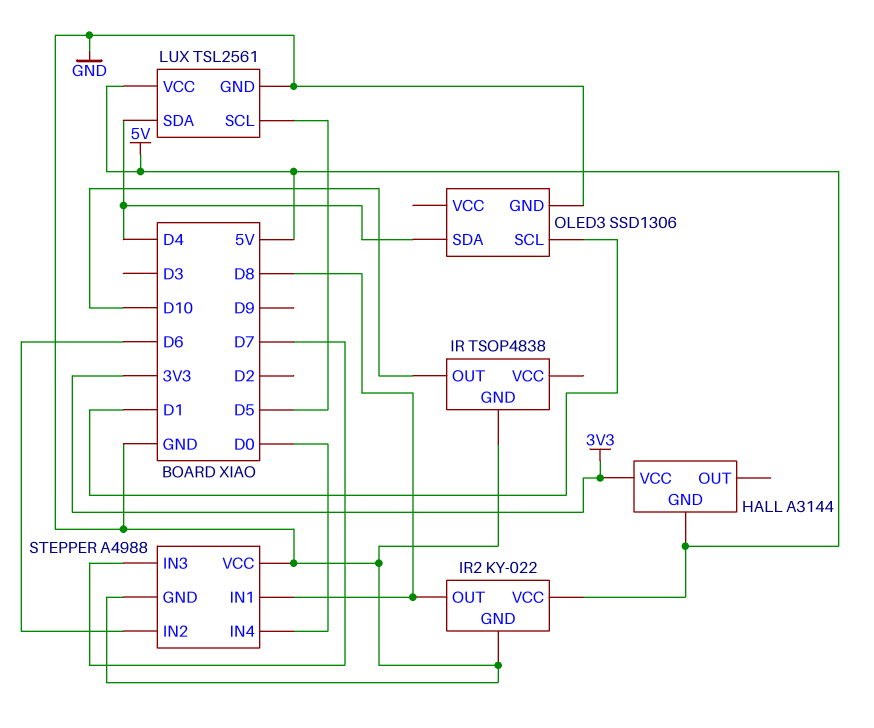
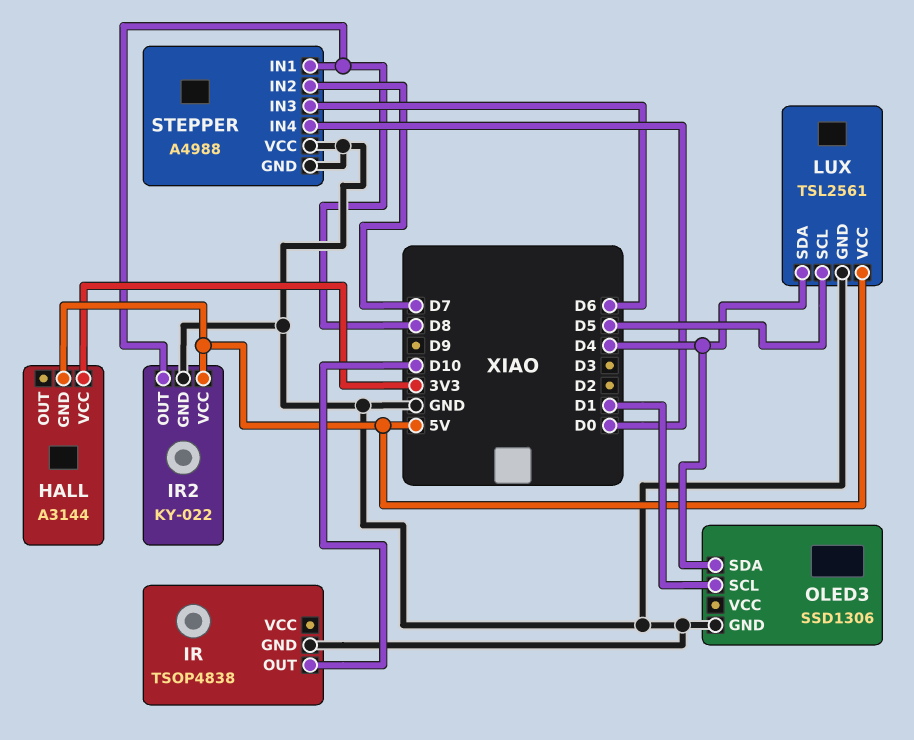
STEPPER pin IN2: D6 -> D7
STEPPER pin IN3: D7 -> D6

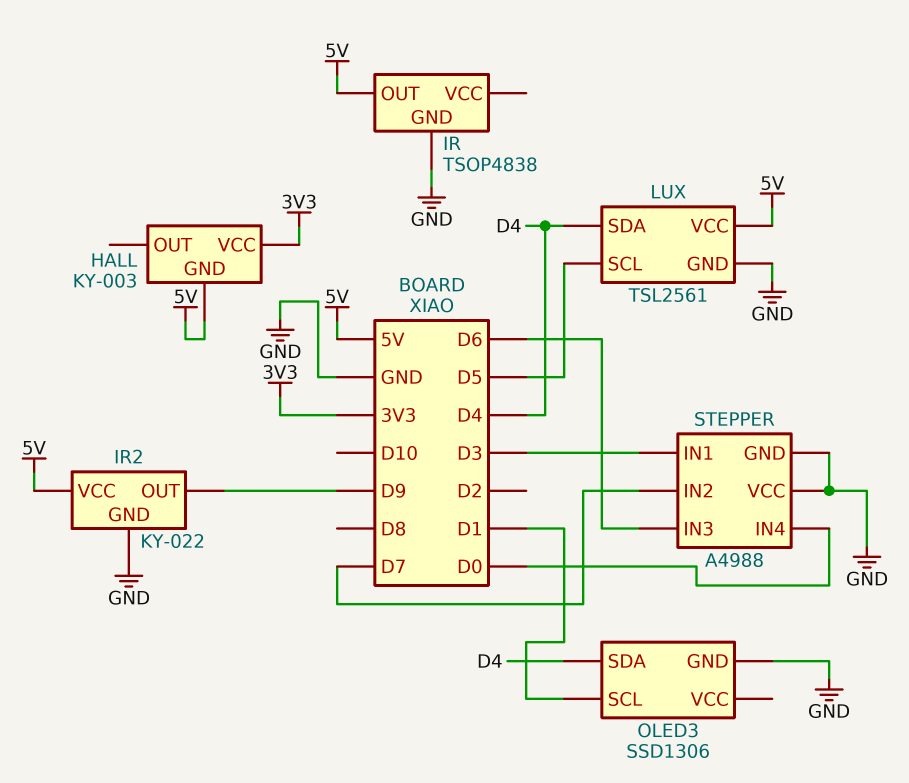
HALL: A3144 -> KY-003
IR pin OUT: D10 -> 5V
IR2 pin OUT: D8 -> D9
STEPPER pin IN1: D8 -> D3

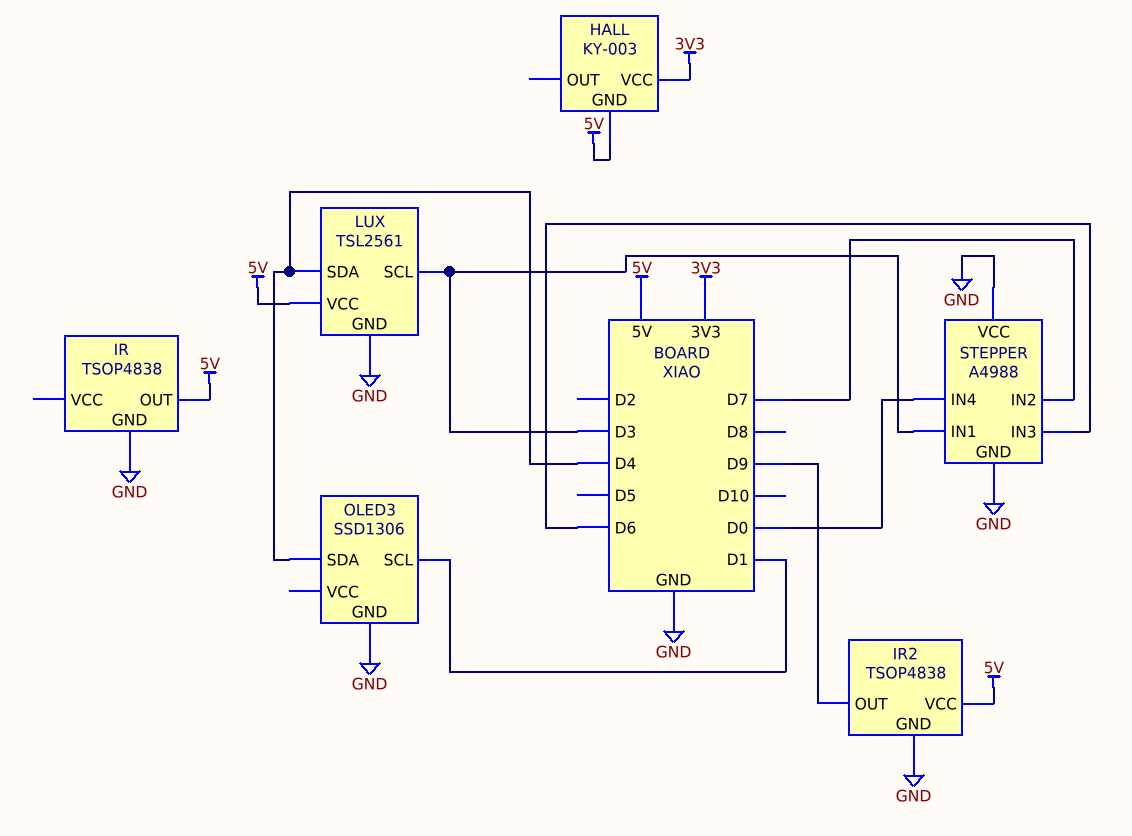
IR2: KY-022 -> TSOP4838
LUX pin SCL: D5 -> D3

